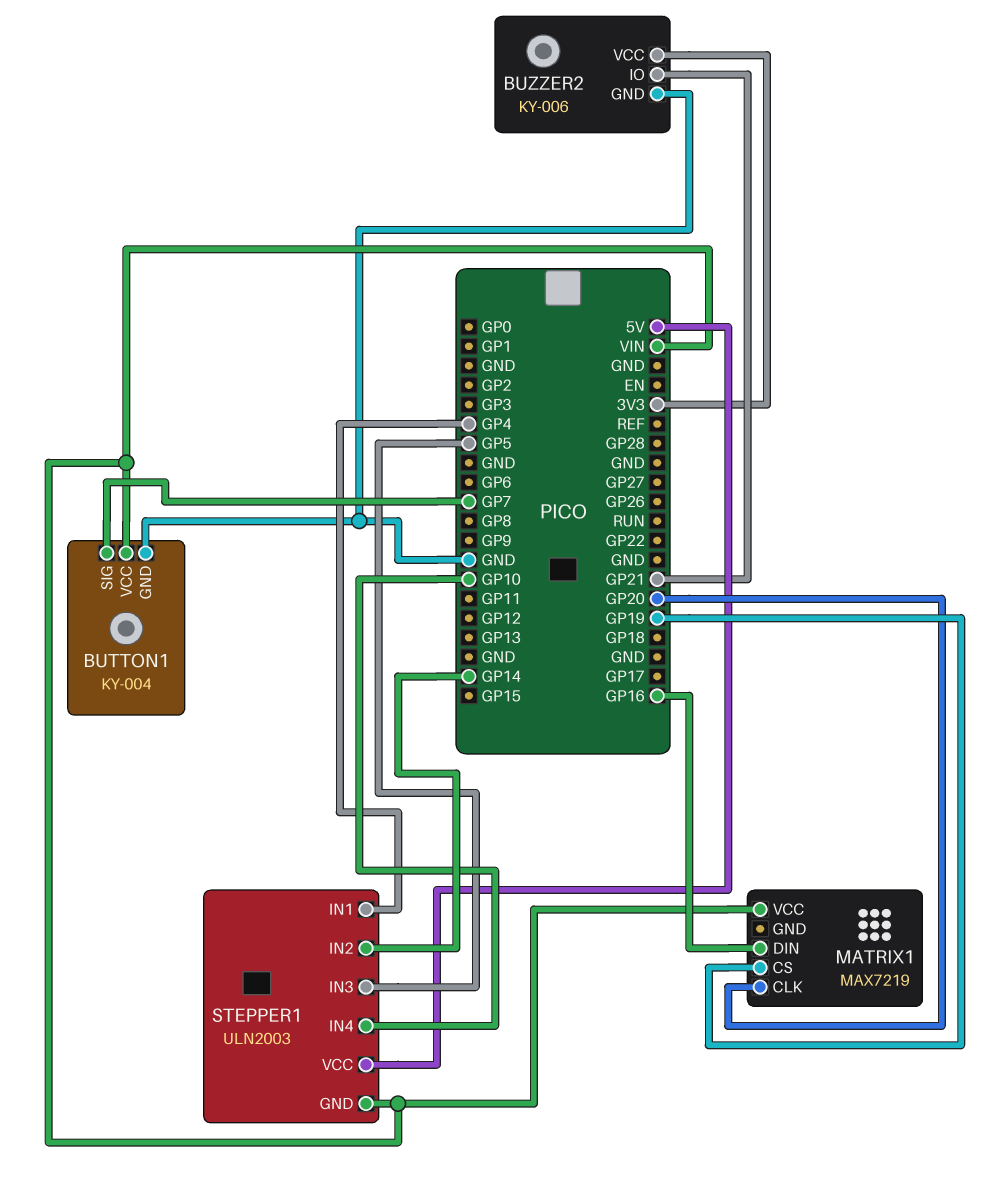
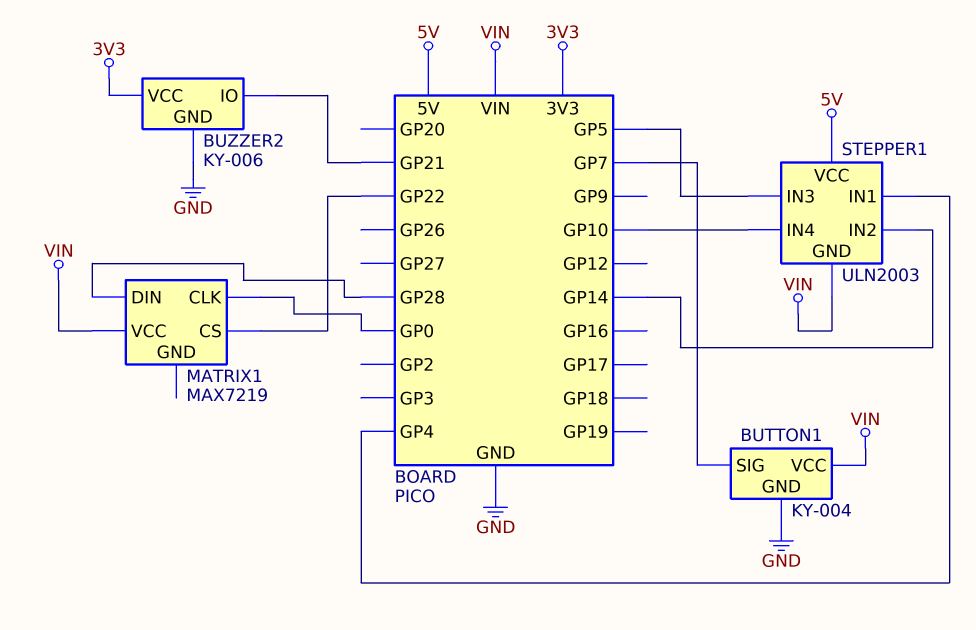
MATRIX1 pin CLK: GP20 -> GP0
MATRIX1 pin CS: GP19 -> GP22
MATRIX1 pin DIN: GP16 -> GP28

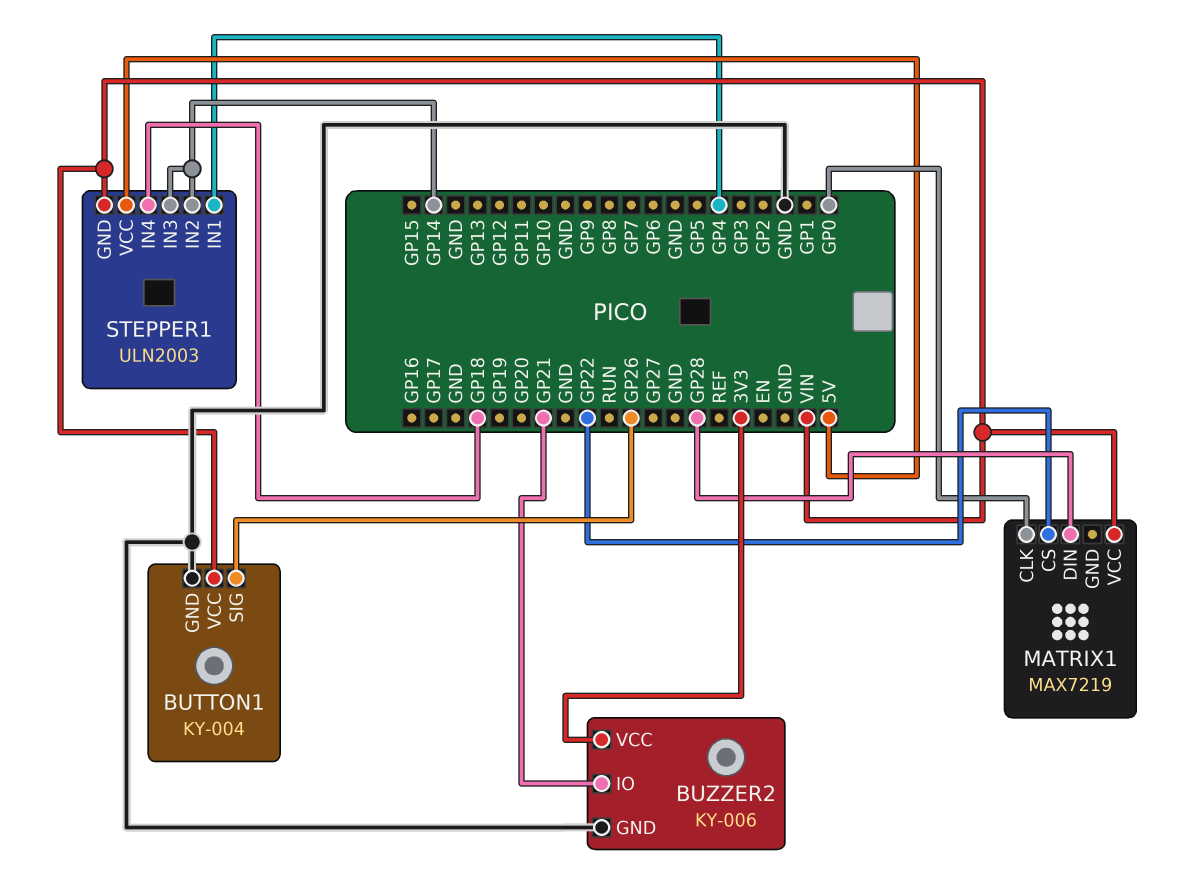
BUTTON1 pin SIG: GP7 -> GP26
STEPPER1 pin IN3: GP5 -> GP14
STEPPER1 pin IN4: GP10 -> GP18

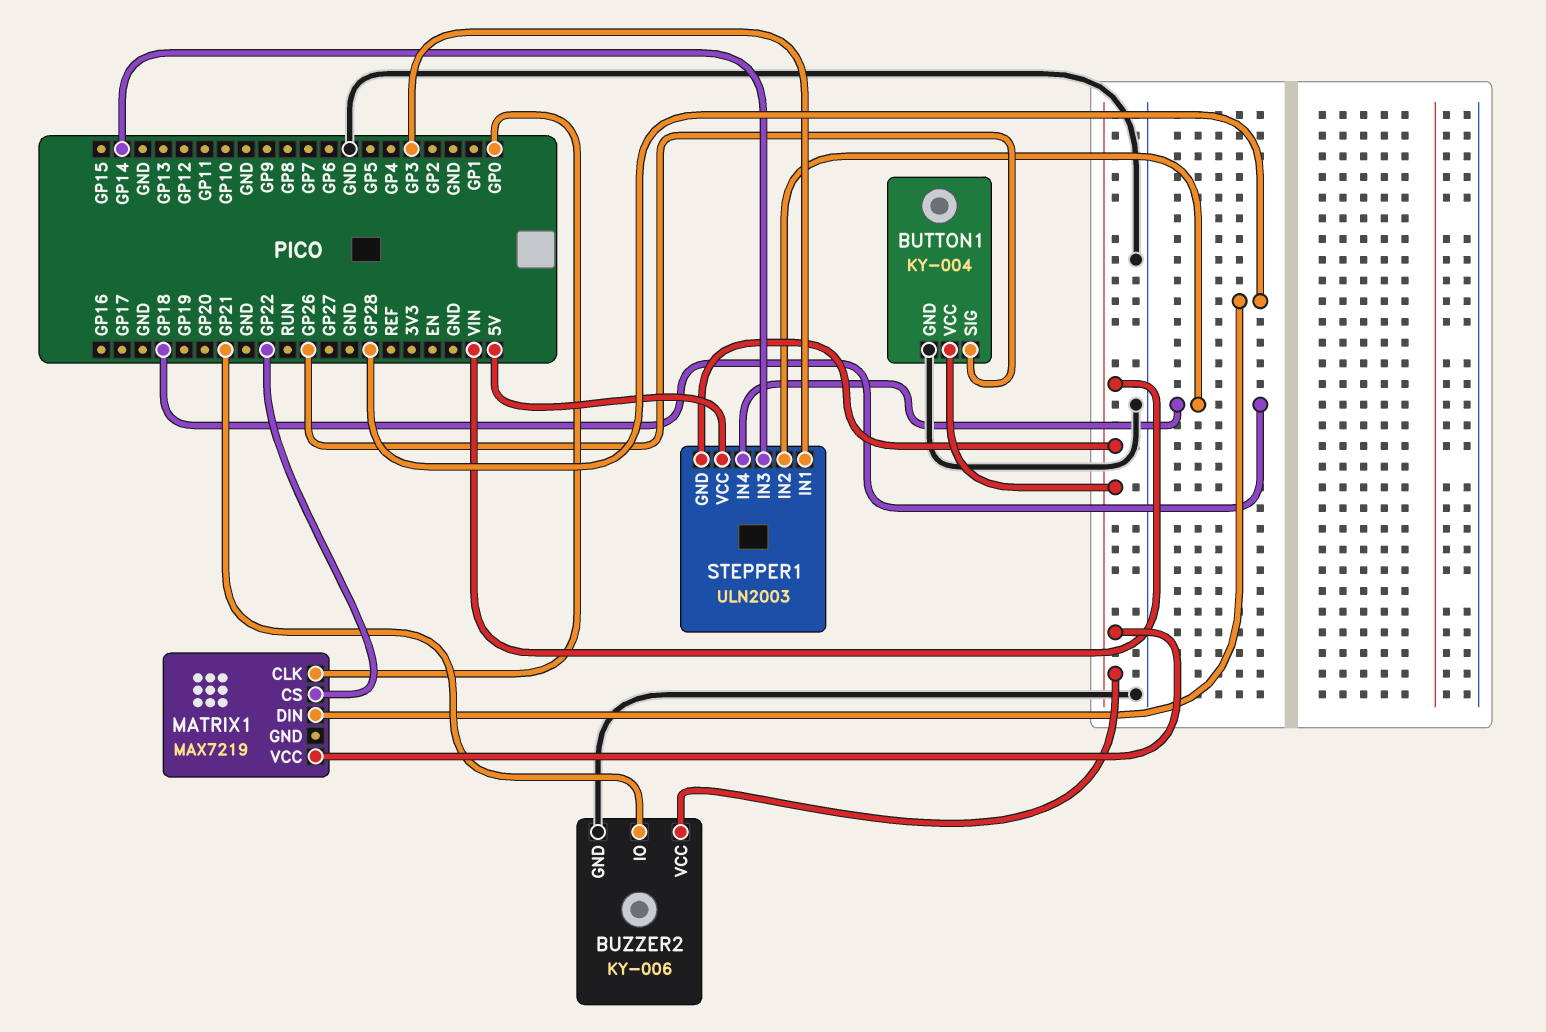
BUZZER2 pin VCC: 3V3 -> VIN
STEPPER1 pin IN1: GP4 -> GP3
STEPPER1 pin IN2: GP14 -> GP18

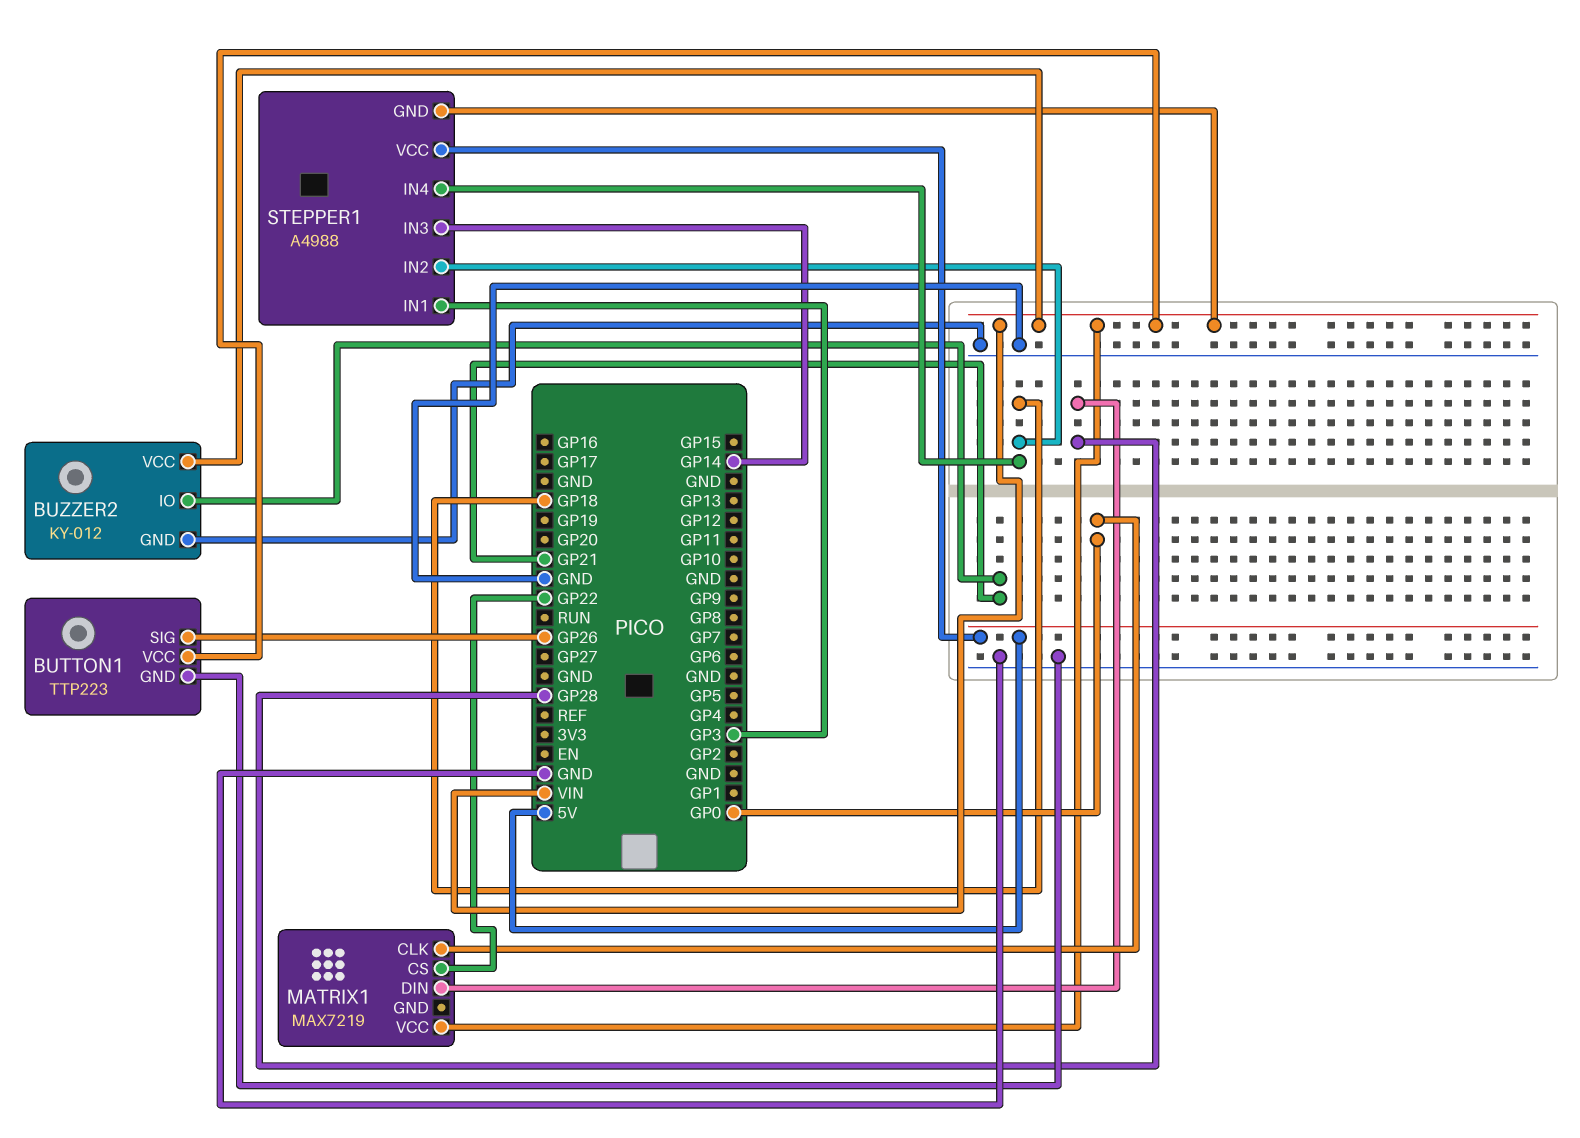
BUTTON1: KY-004 -> TTP223
BUZZER2: KY-006 -> KY-012
STEPPER1: ULN2003 -> A4988

